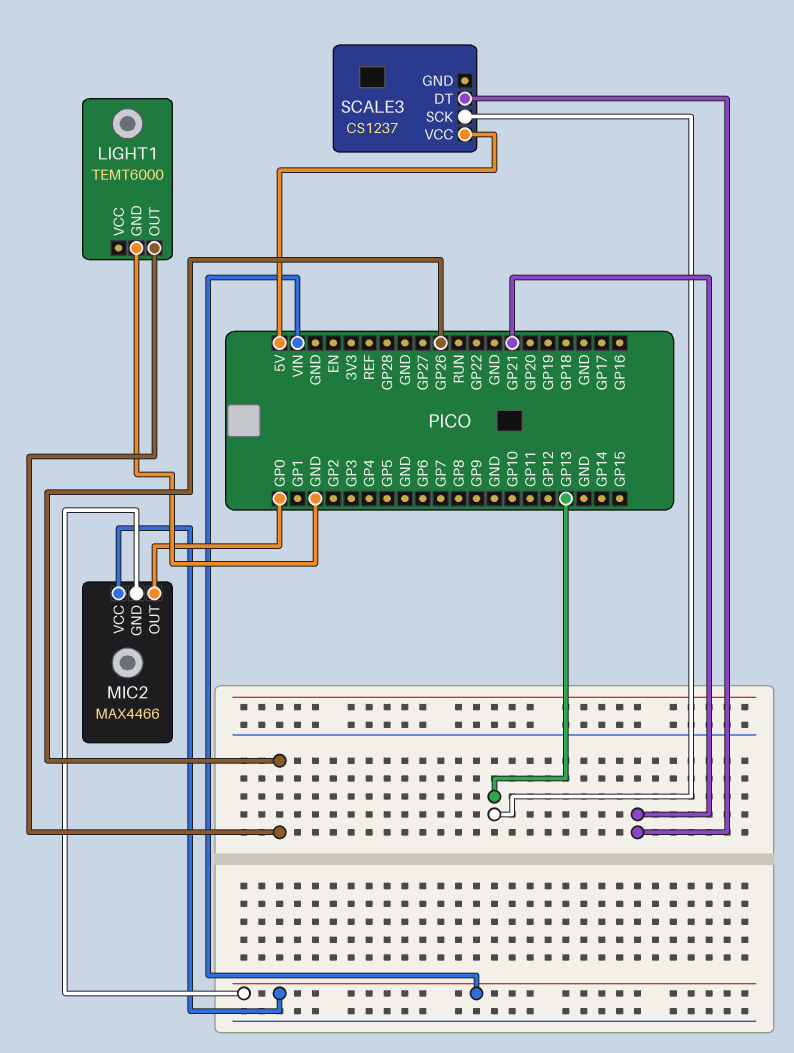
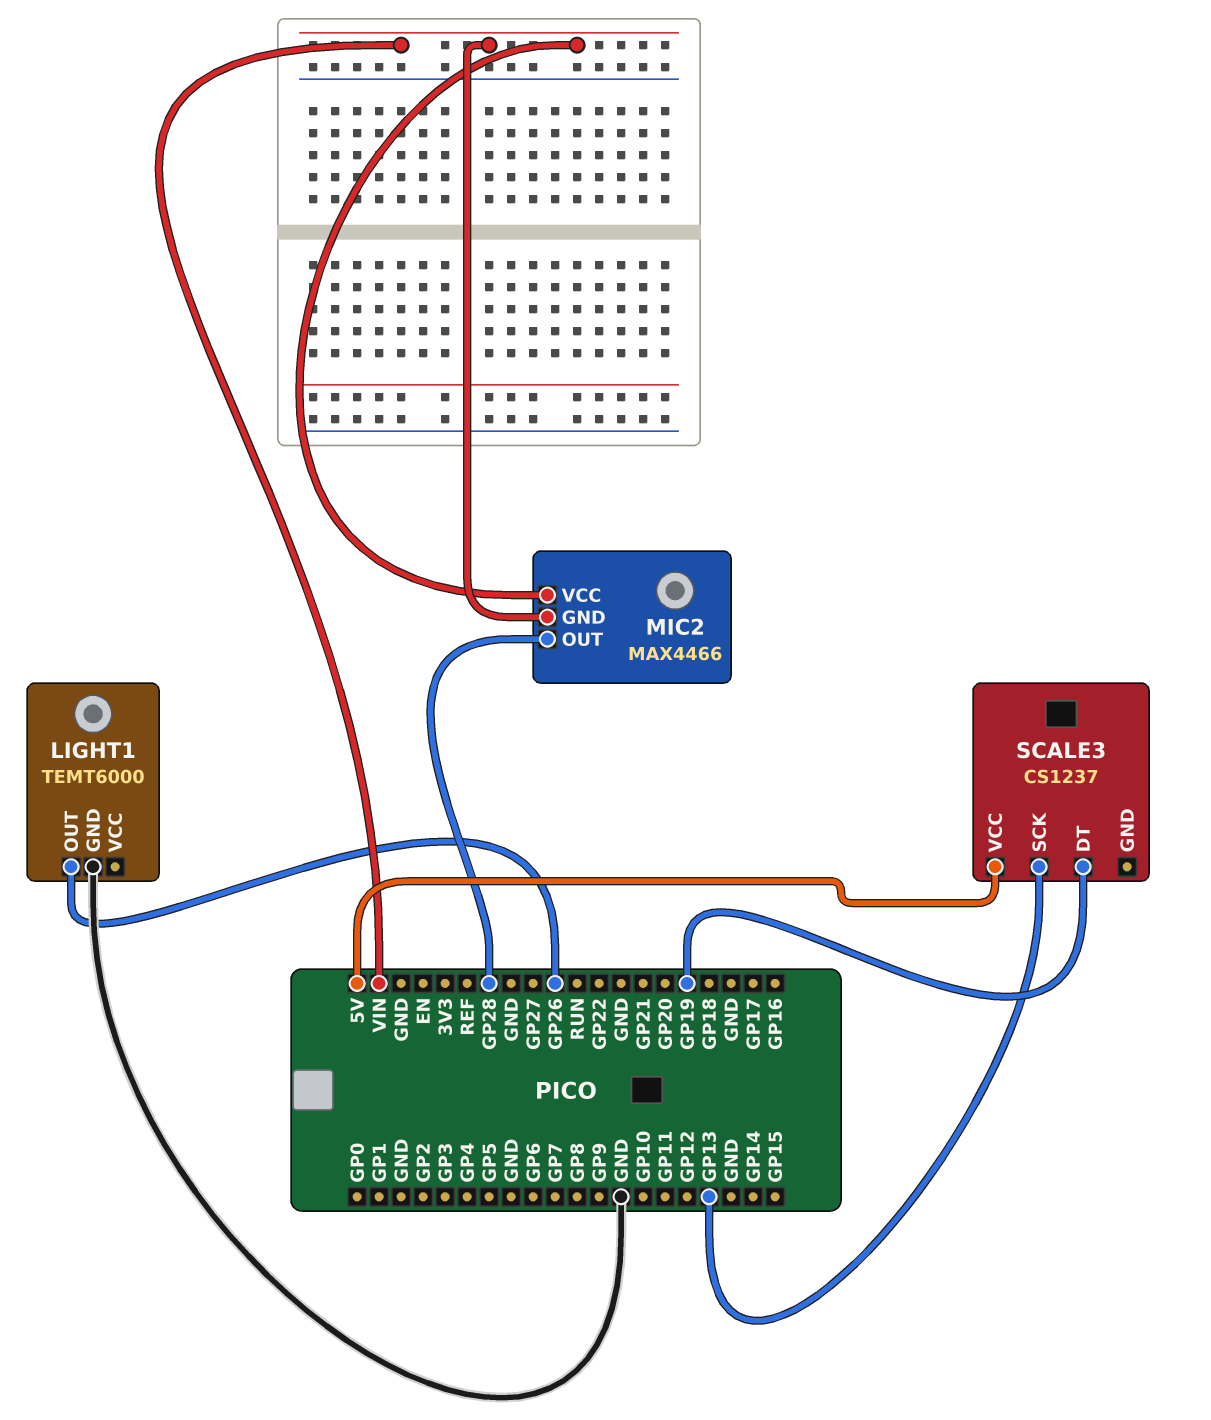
MIC2 pin OUT: GP0 -> GP28
SCALE3 pin DT: GP21 -> GP19

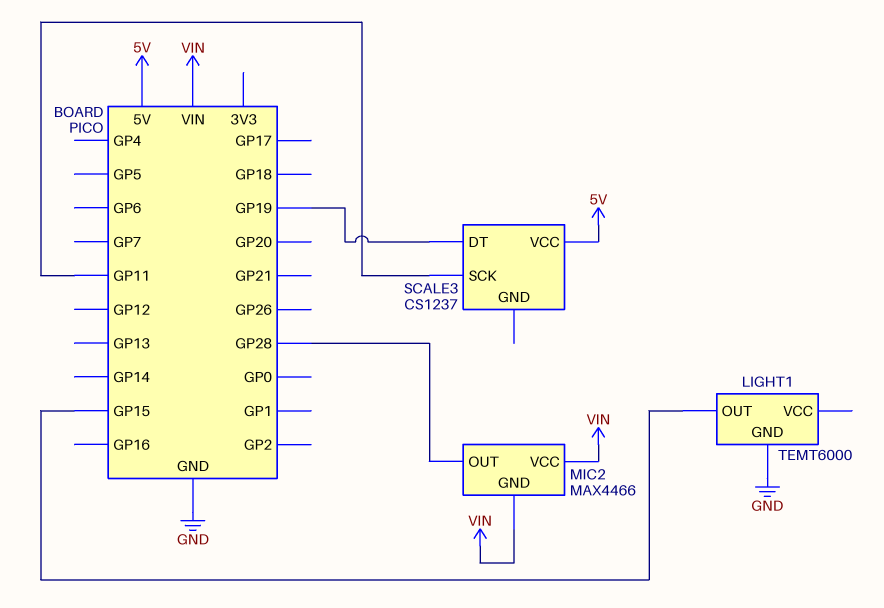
LIGHT1 pin OUT: GP26 -> GP15
SCALE3 pin SCK: GP13 -> GP11

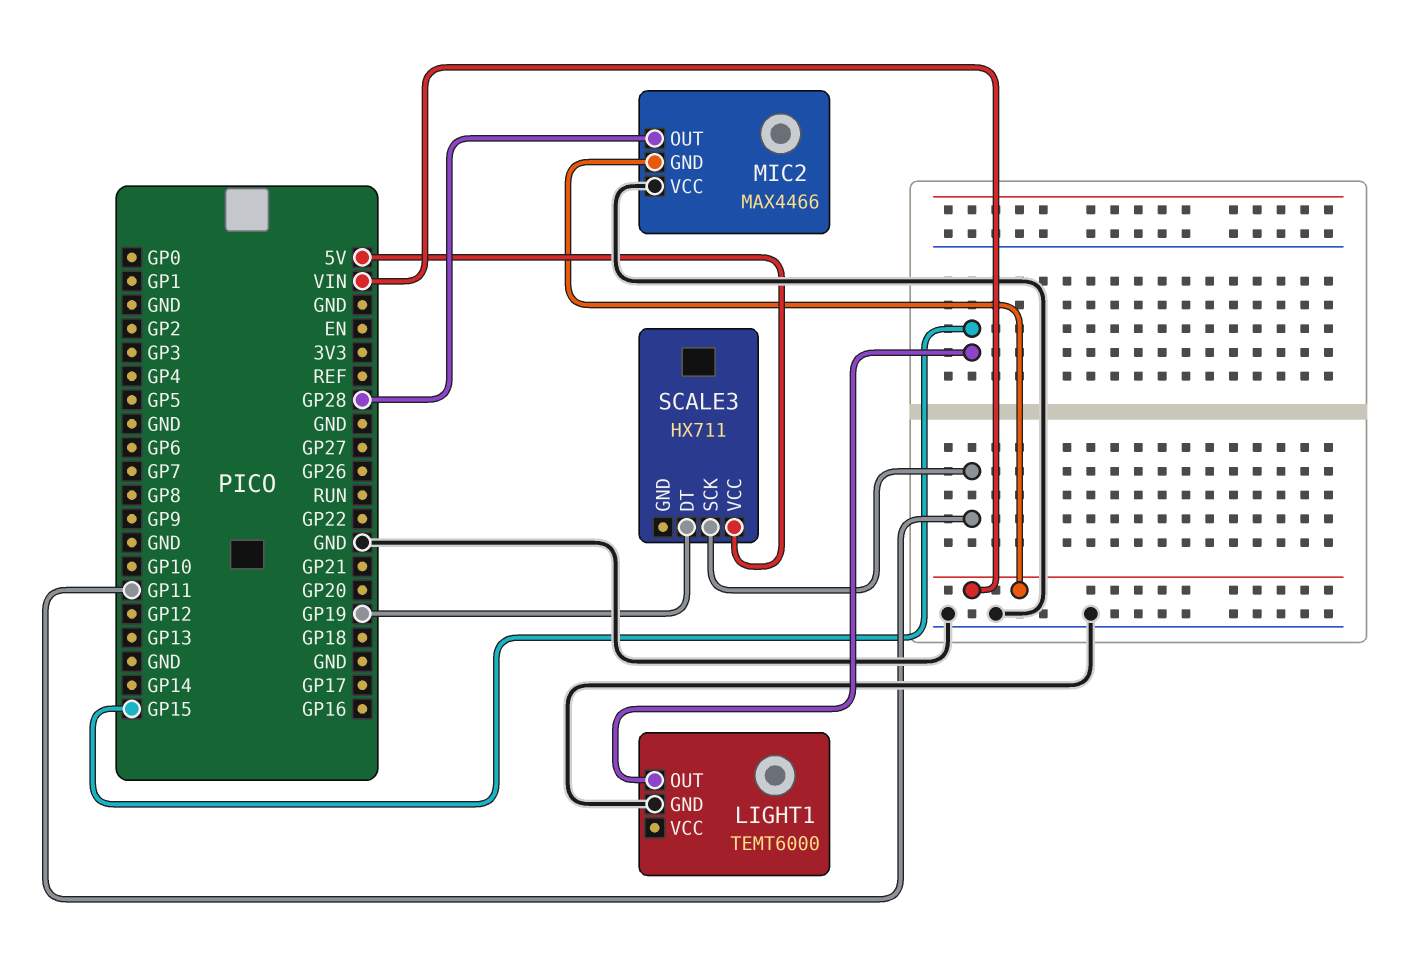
MIC2 pin VCC: VIN -> GND
SCALE3: CS1237 -> HX711

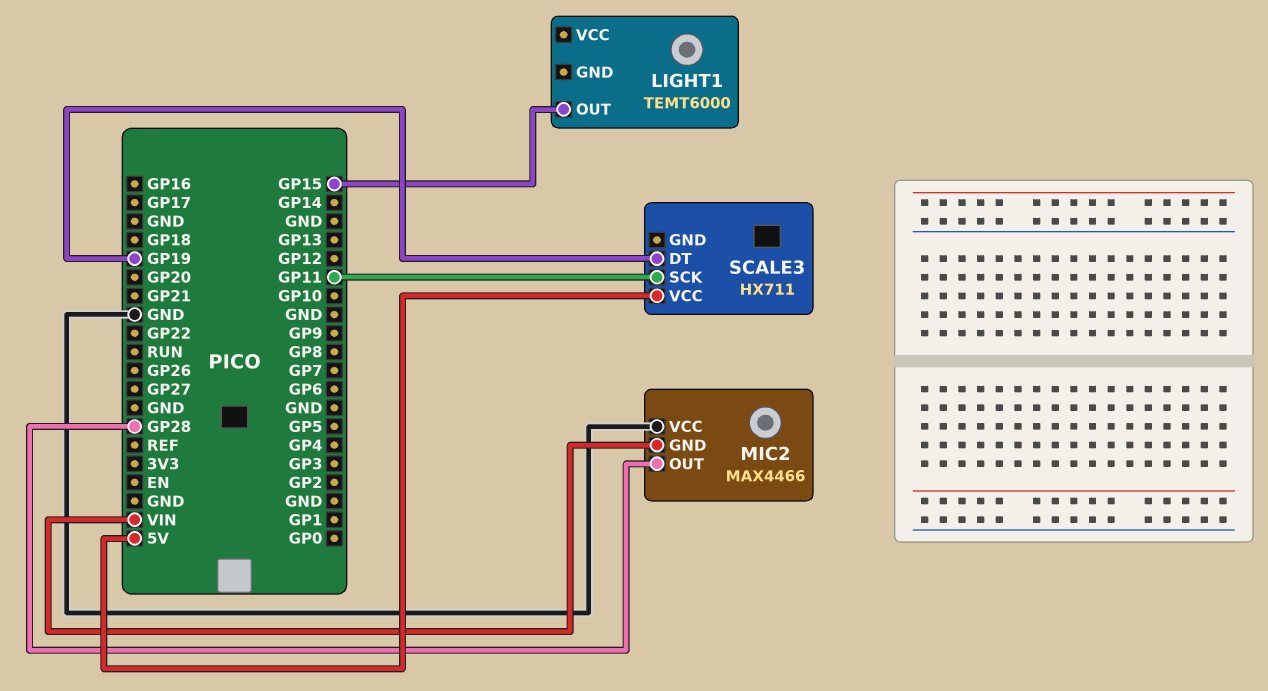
LIGHT1 pin GND: GND -> none

